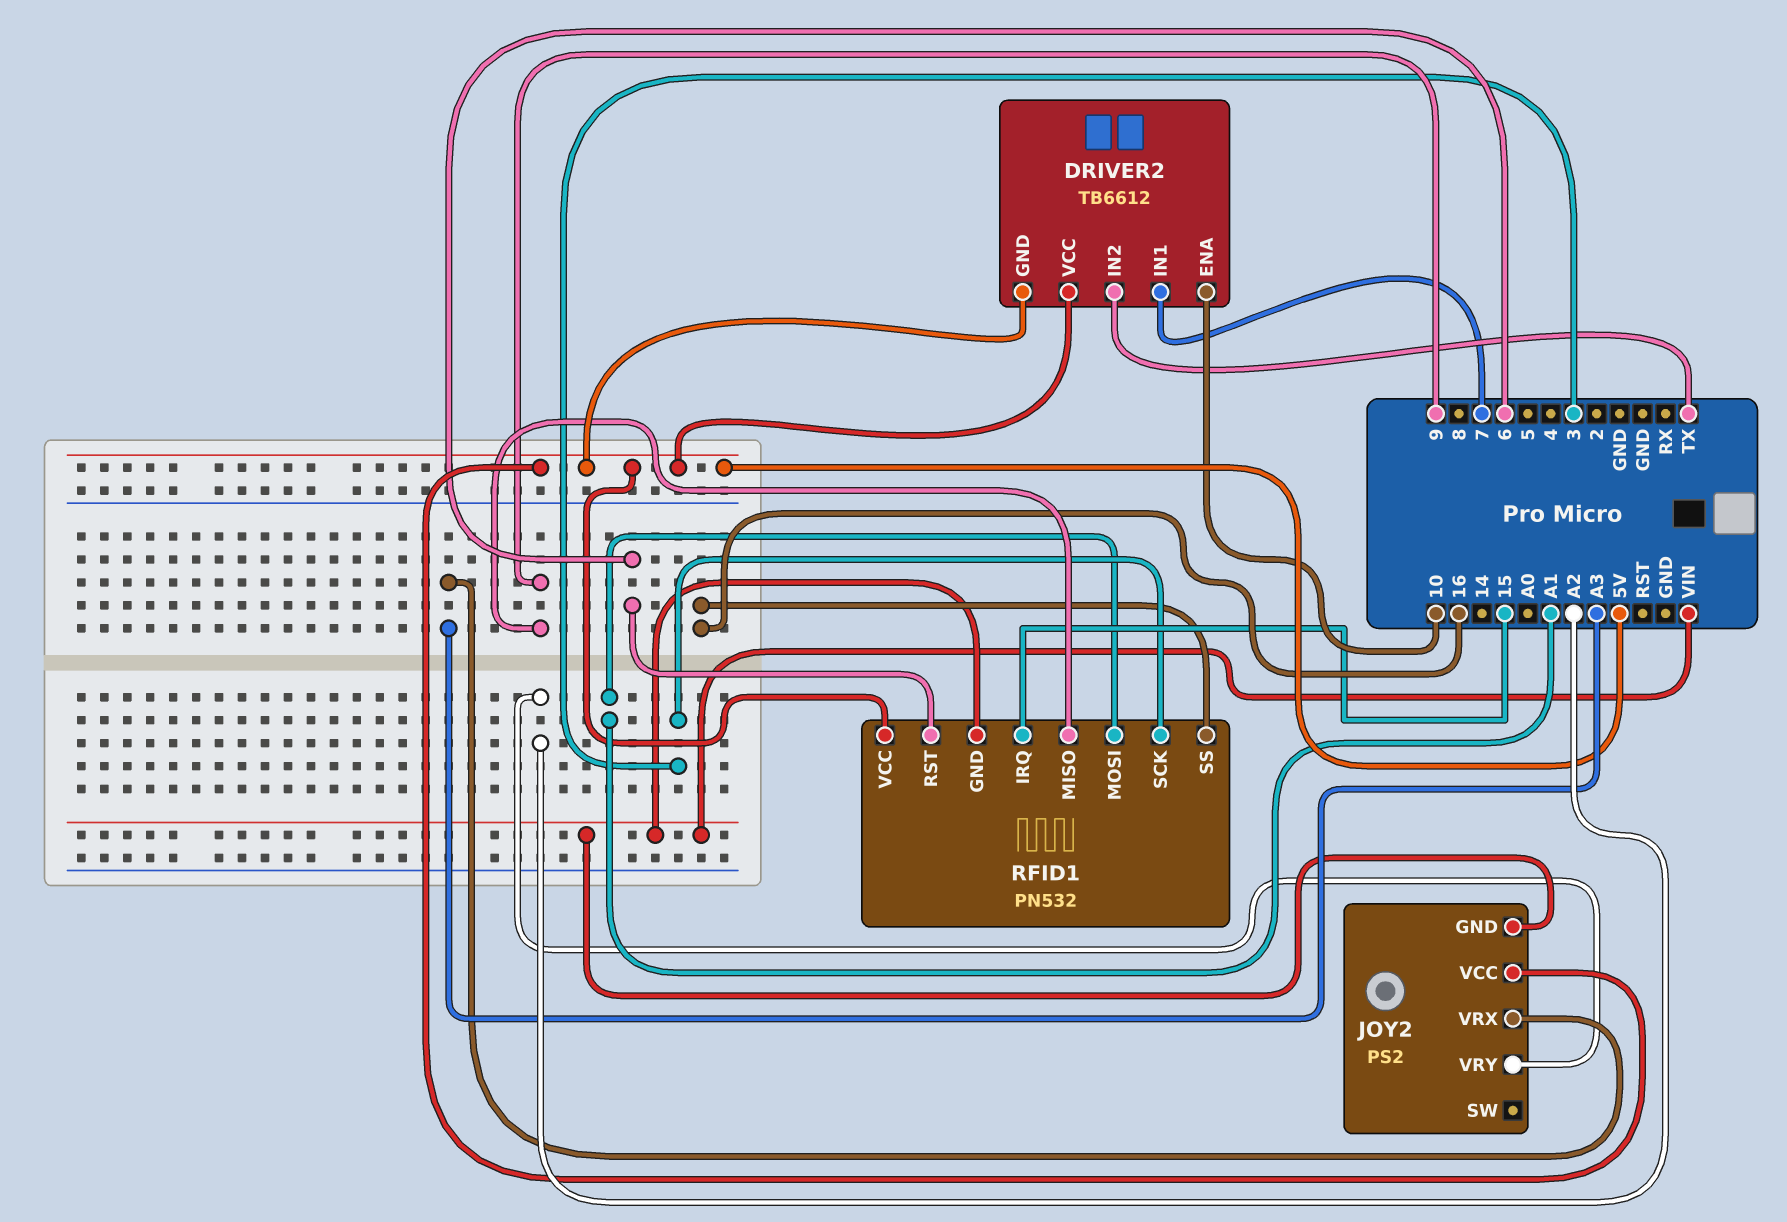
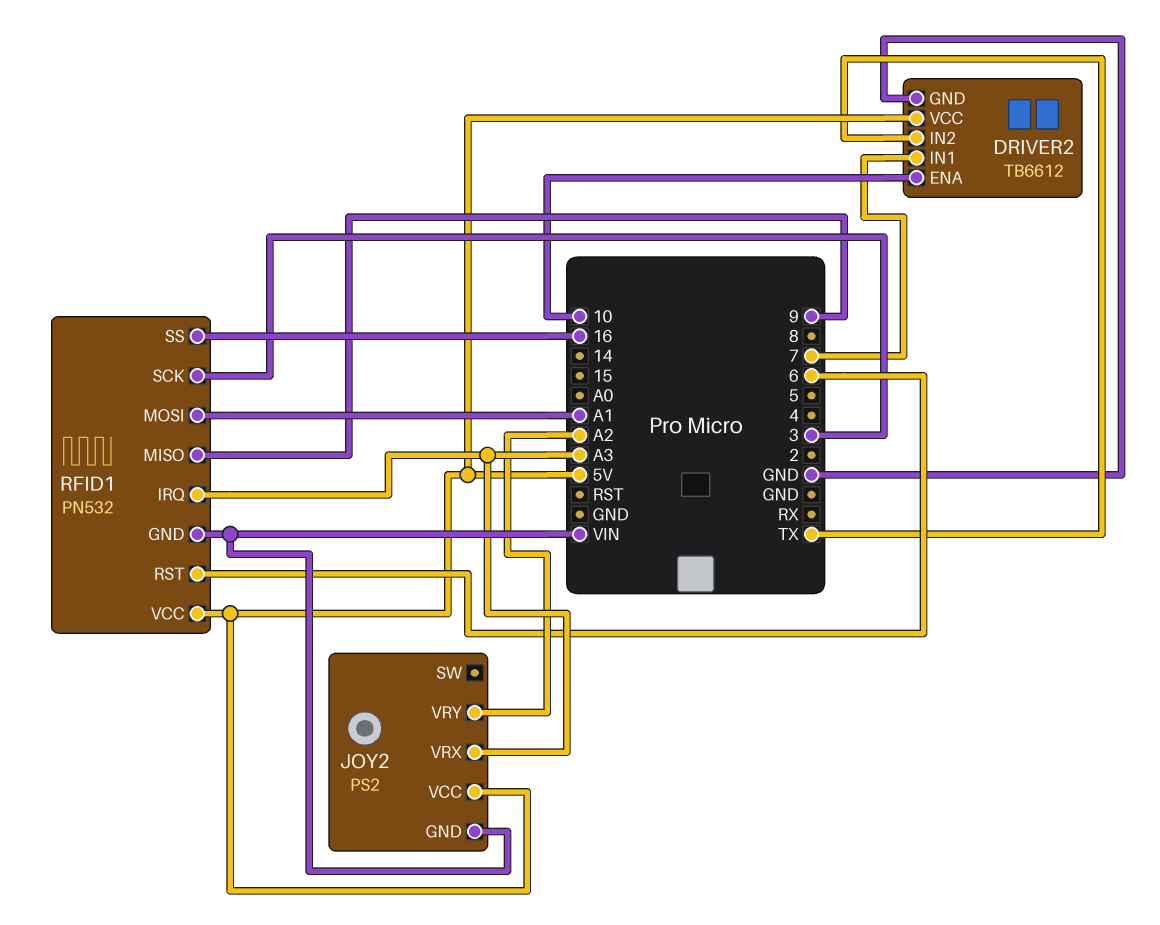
DRIVER2 pin GND: 5V -> GND
RFID1 pin IRQ: 15 -> A3

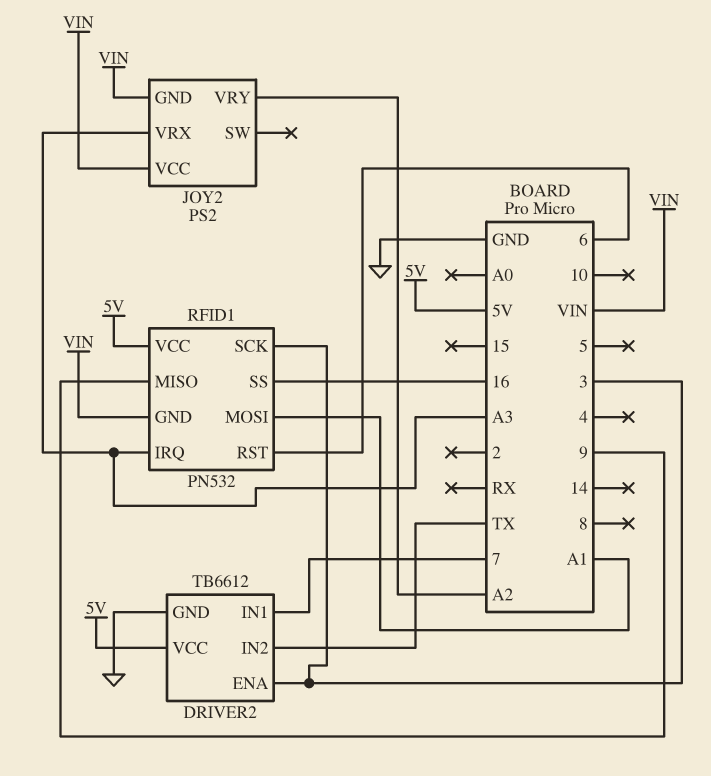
DRIVER2 pin ENA: 10 -> 3
JOY2 pin VCC: 5V -> VIN

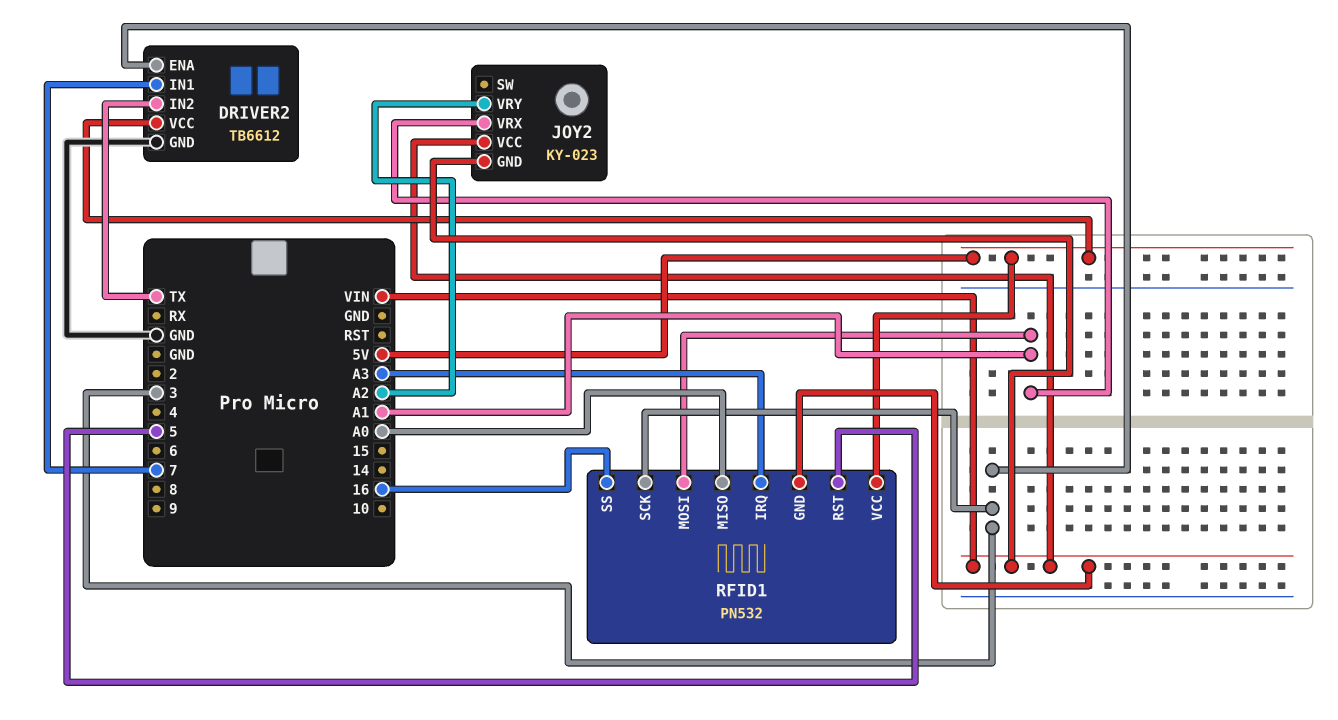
JOY2: PS2 -> KY-023
JOY2 pin VRX: A3 -> A1
RFID1 pin MISO: 9 -> A0
RFID1 pin RST: 6 -> 5

